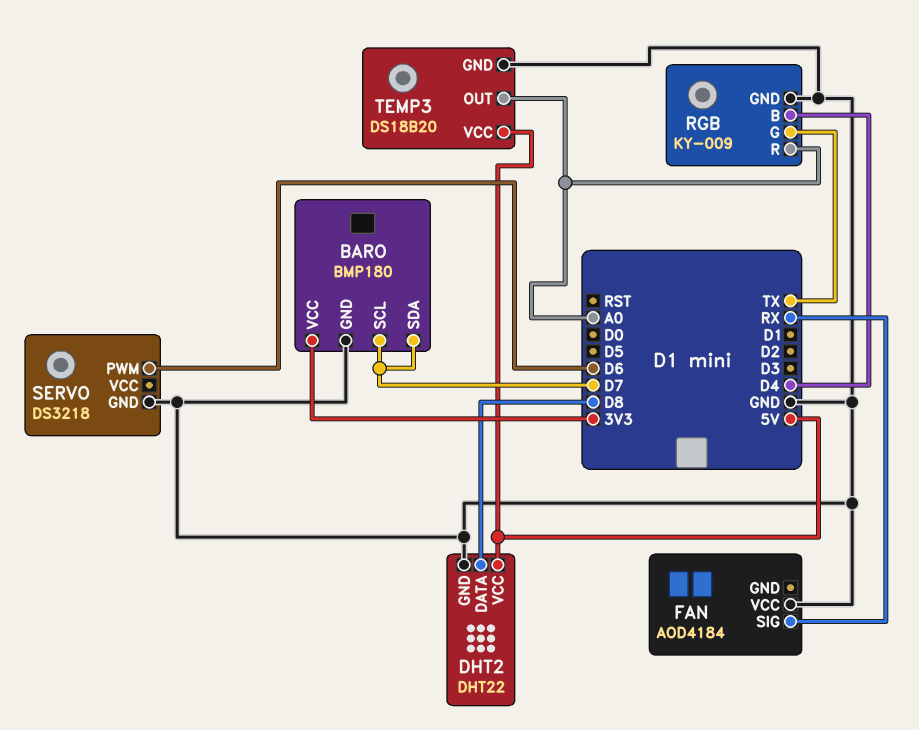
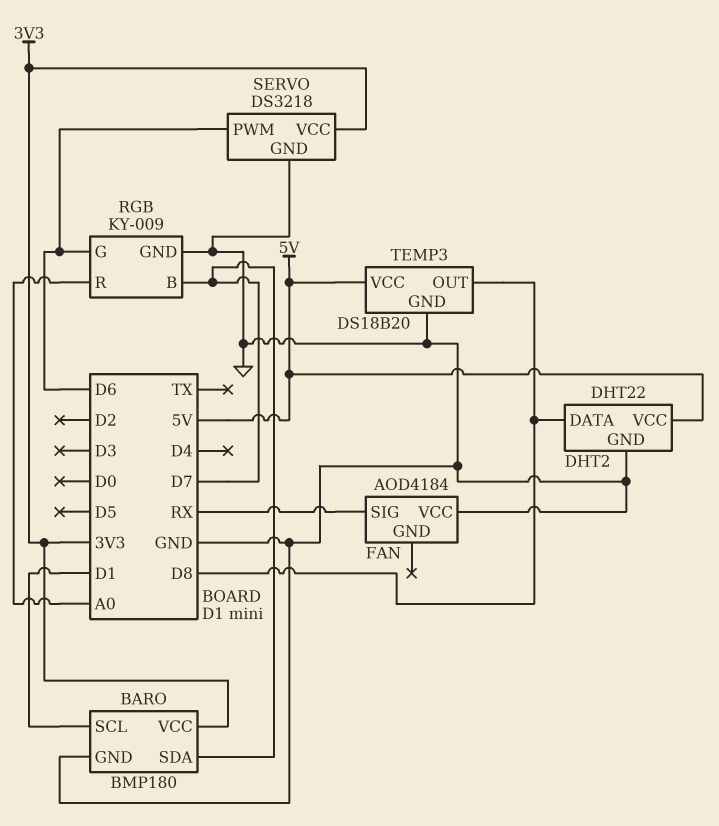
BARO pin SCL: D7 -> D1
RGB pin B: D4 -> D7
RGB pin G: TX -> D6
SERVO pin VCC: none -> 3V3
TEMP3 pin OUT: A0 -> D8

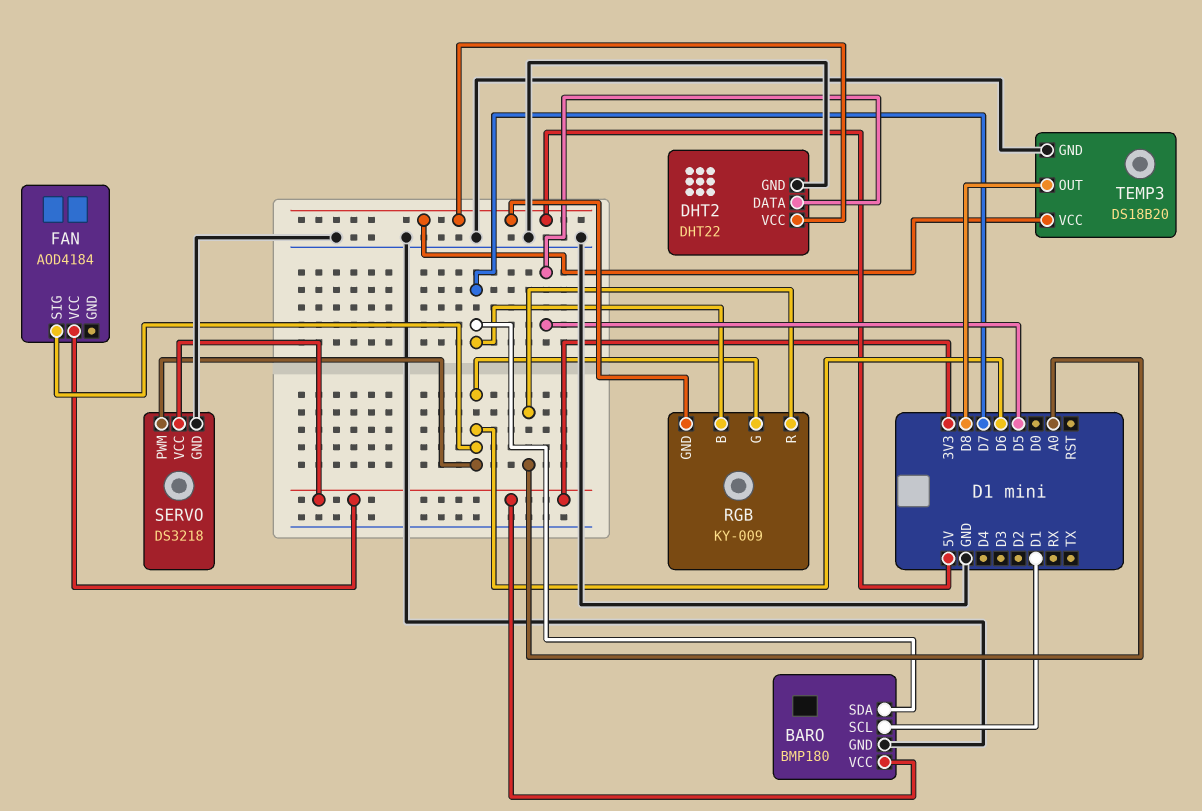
DHT2 pin DATA: D8 -> D5
FAN pin SIG: RX -> D6
FAN pin VCC: GND -> 3V3
RGB pin GND: GND -> 5V

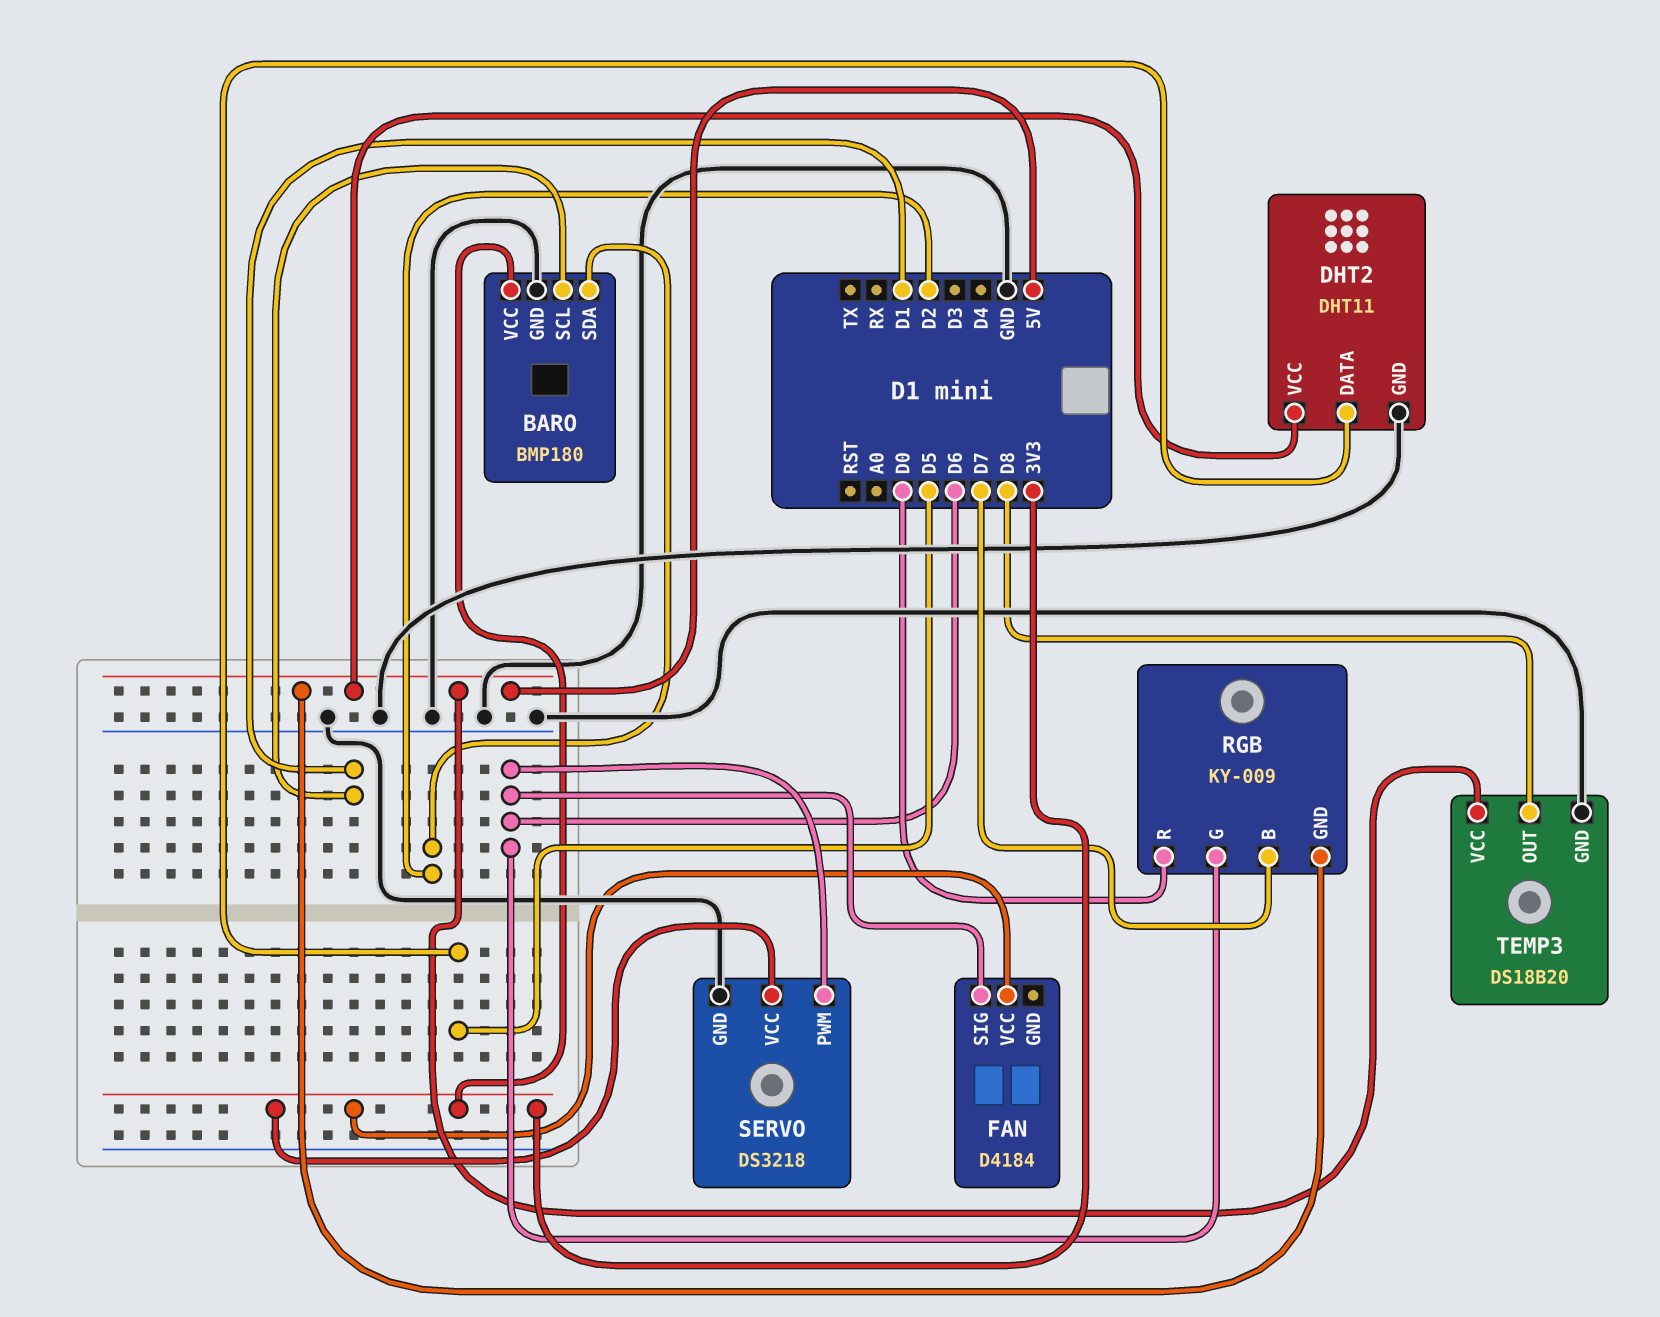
BARO pin SDA: D7 -> D2
DHT2: DHT22 -> DHT11
FAN: AOD4184 -> D4184
RGB pin R: A0 -> D0

